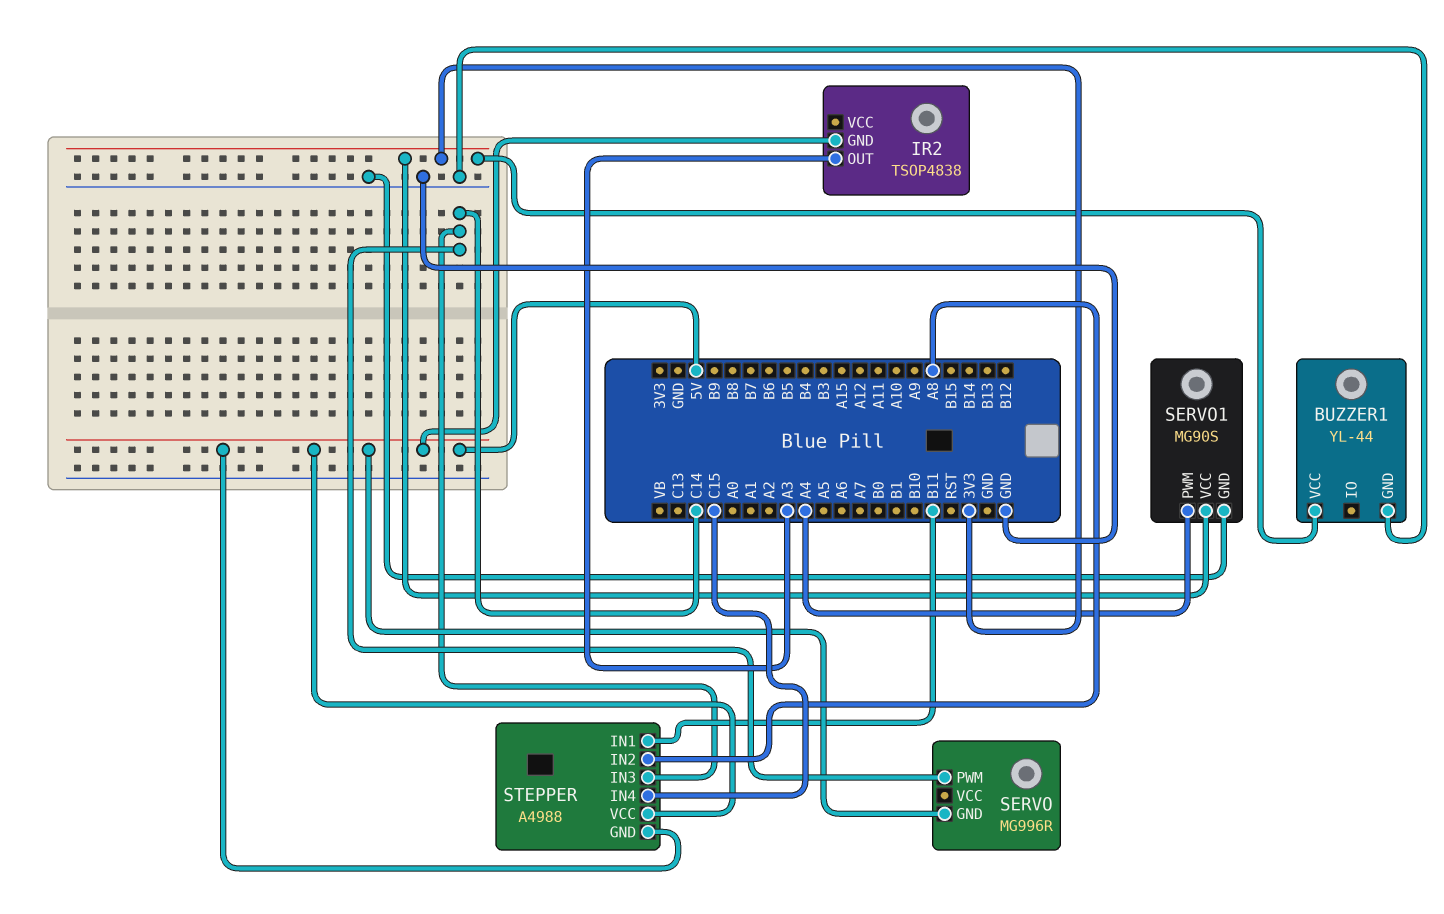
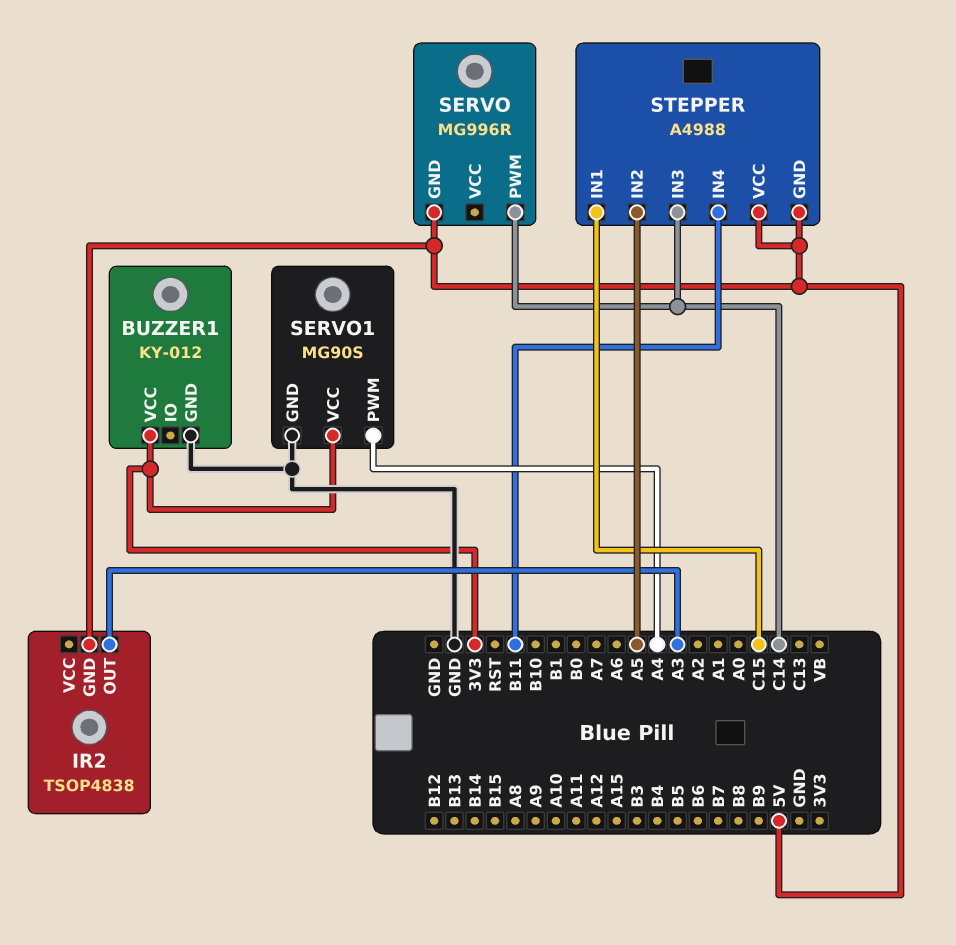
BUZZER1: YL-44 -> KY-012
STEPPER pin IN1: B11 -> C15
STEPPER pin IN2: A8 -> A5
STEPPER pin IN4: C15 -> B11

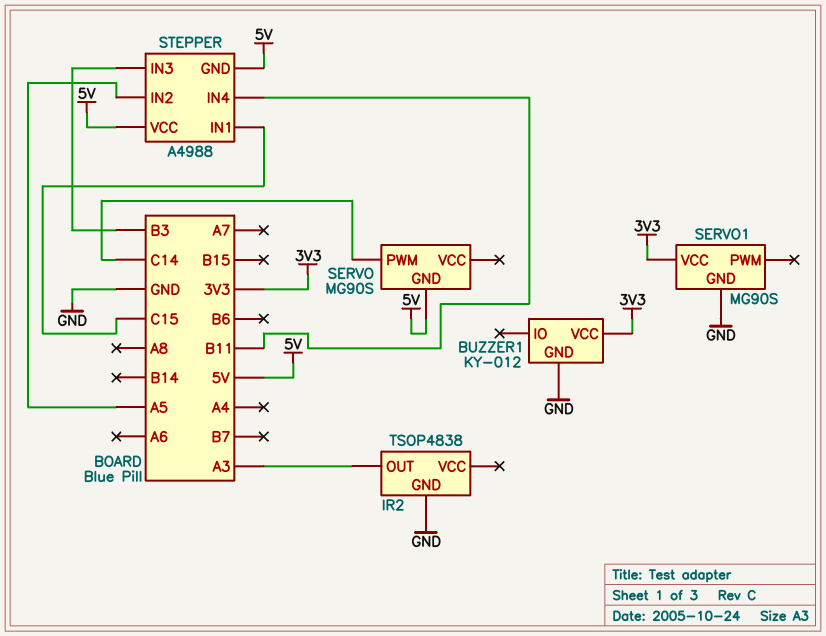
IR2 pin GND: 5V -> GND
SERVO: MG996R -> MG90S
SERVO1 pin PWM: A4 -> none
STEPPER pin IN3: C14 -> B3

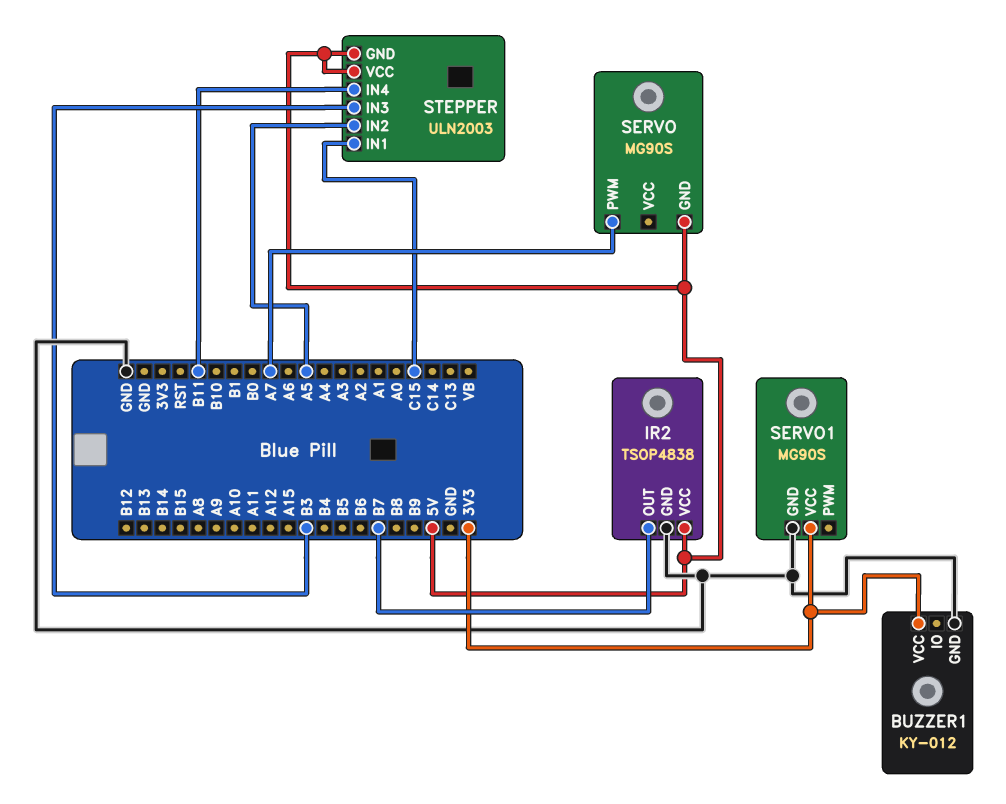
IR2 pin OUT: A3 -> B7
IR2 pin VCC: none -> 5V
SERVO pin PWM: C14 -> A7
STEPPER: A4988 -> ULN2003

